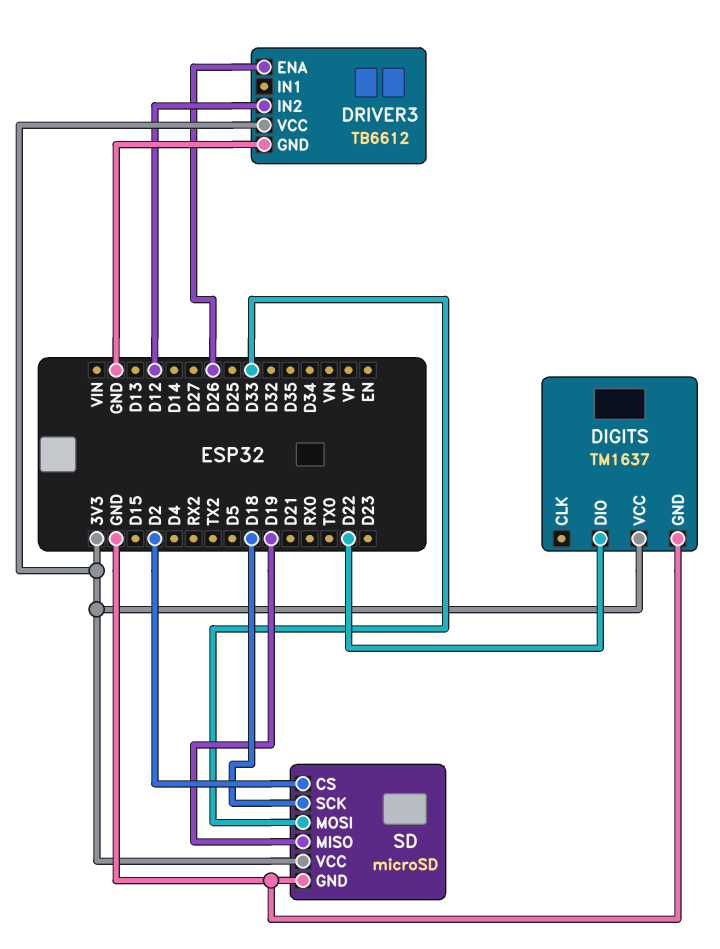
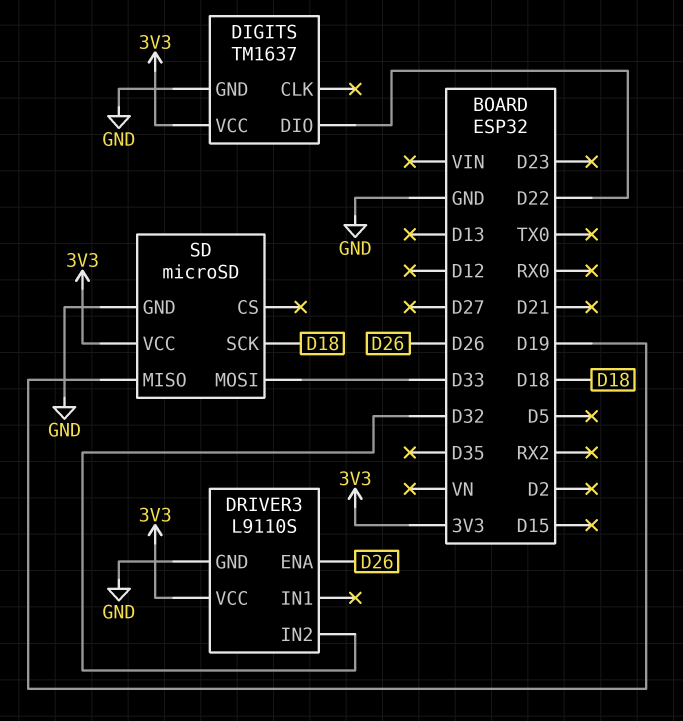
DRIVER3: TB6612 -> L9110S
DRIVER3 pin IN2: D12 -> D32
SD pin CS: D2 -> none

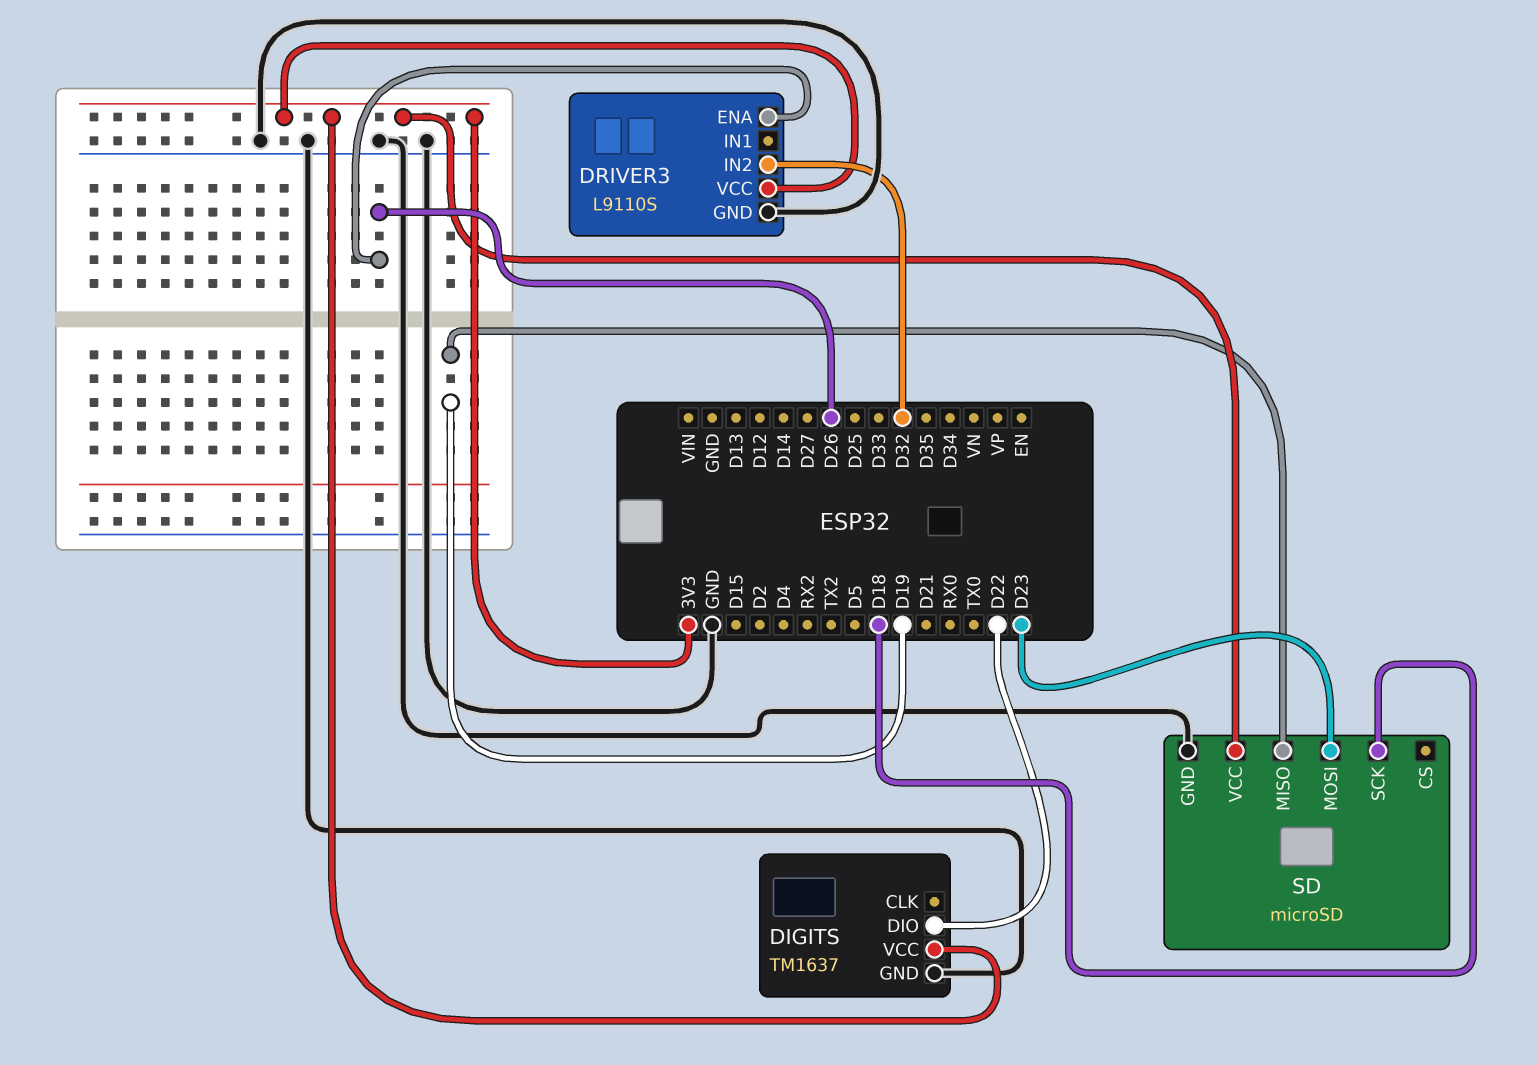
SD pin MOSI: D33 -> D23

